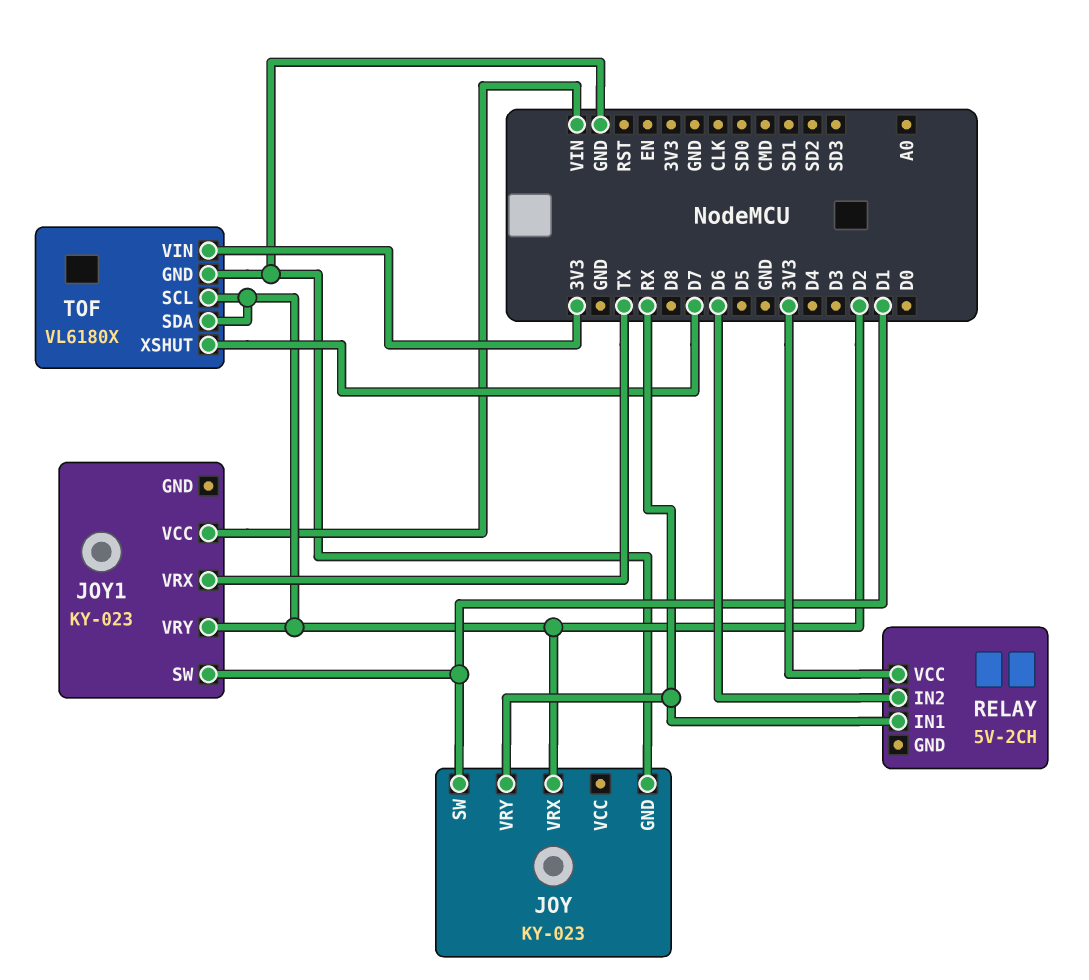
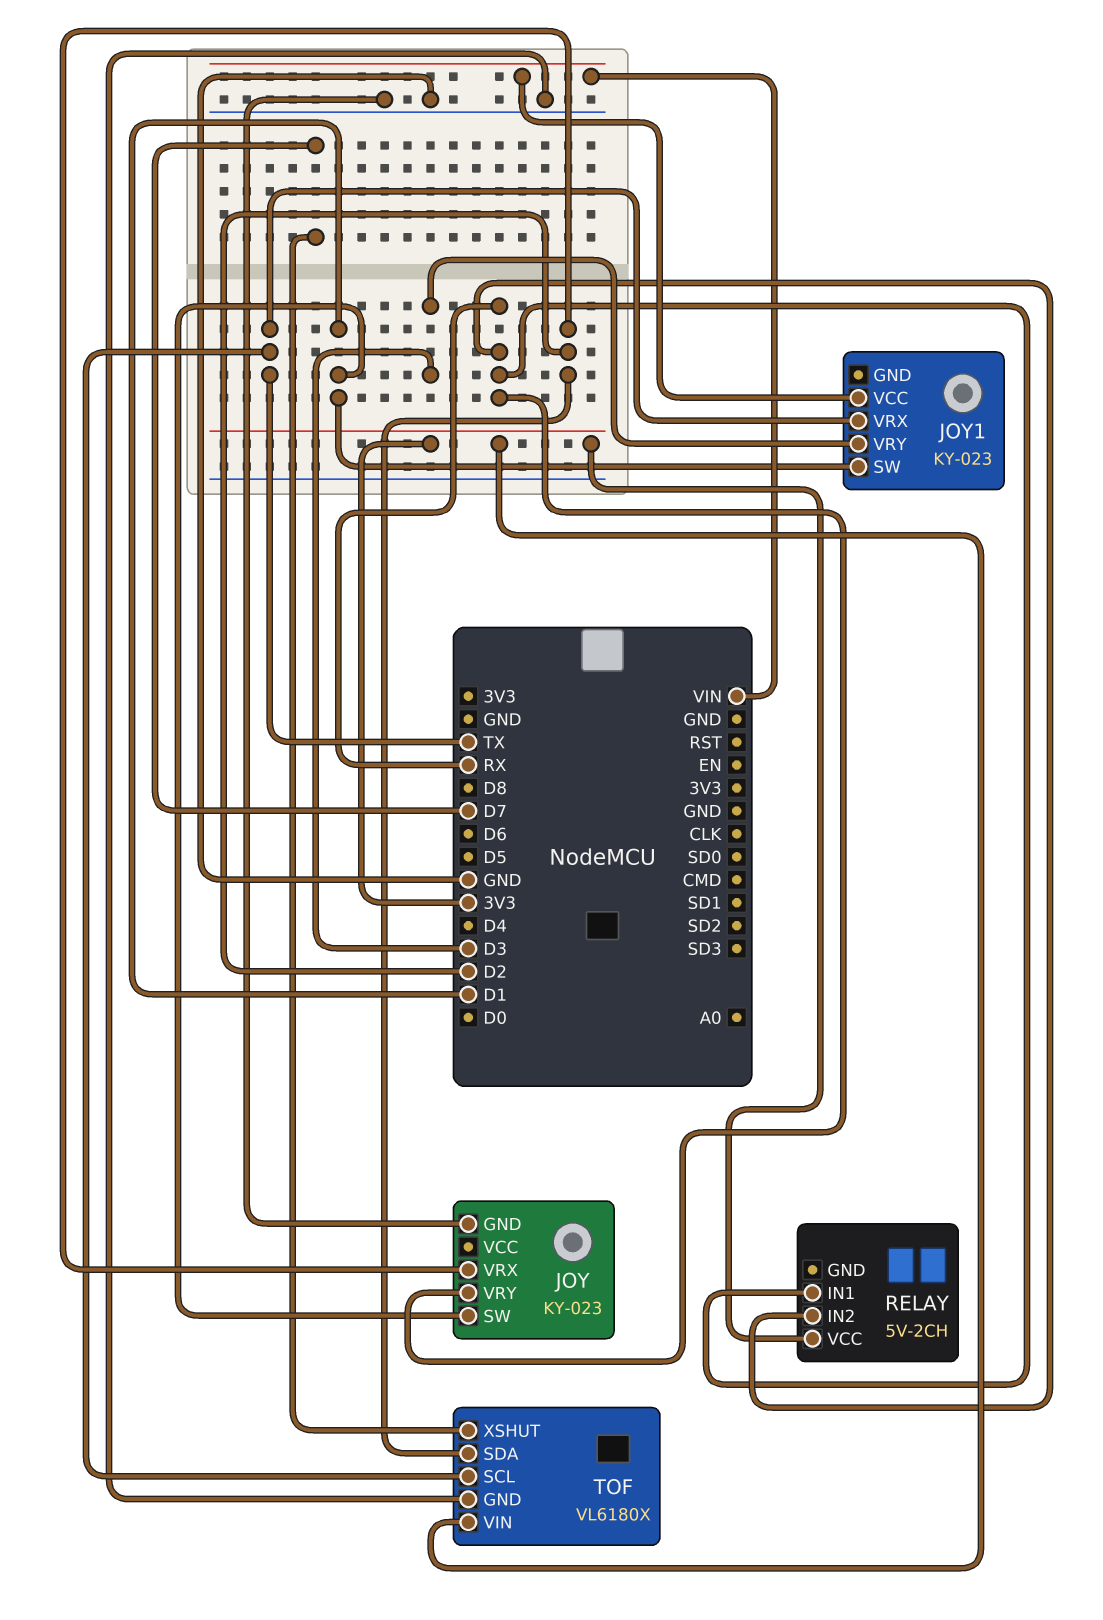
JOY1 pin VRY: D2 -> D3
RELAY pin IN2: D6 -> RX
TOF pin SCL: D2 -> TX

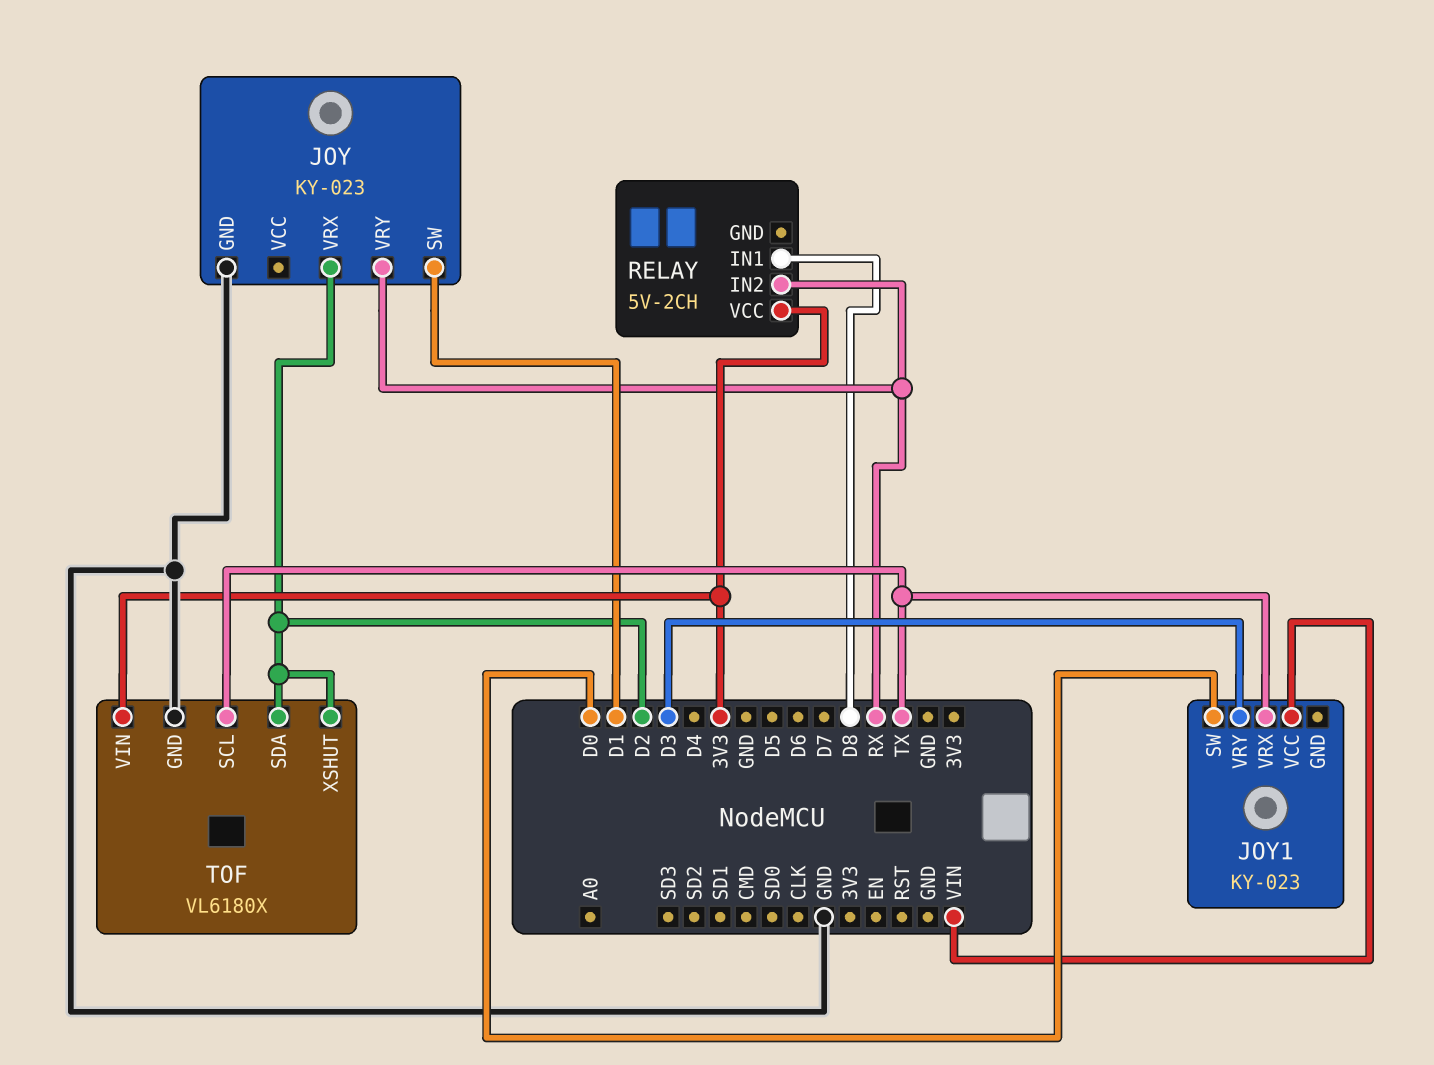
JOY1 pin SW: D1 -> D0
RELAY pin IN1: RX -> D8
TOF pin XSHUT: D7 -> D2

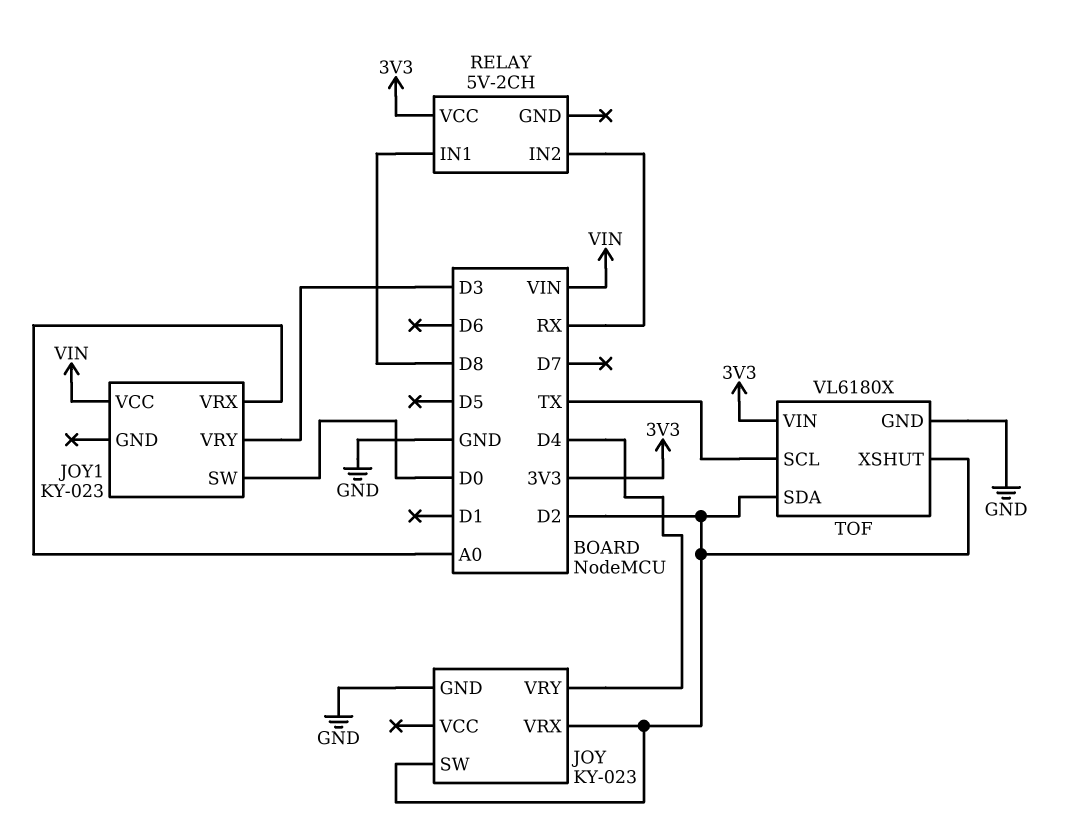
JOY pin SW: D1 -> D2
JOY pin VRY: RX -> D4
JOY1 pin VRX: TX -> A0

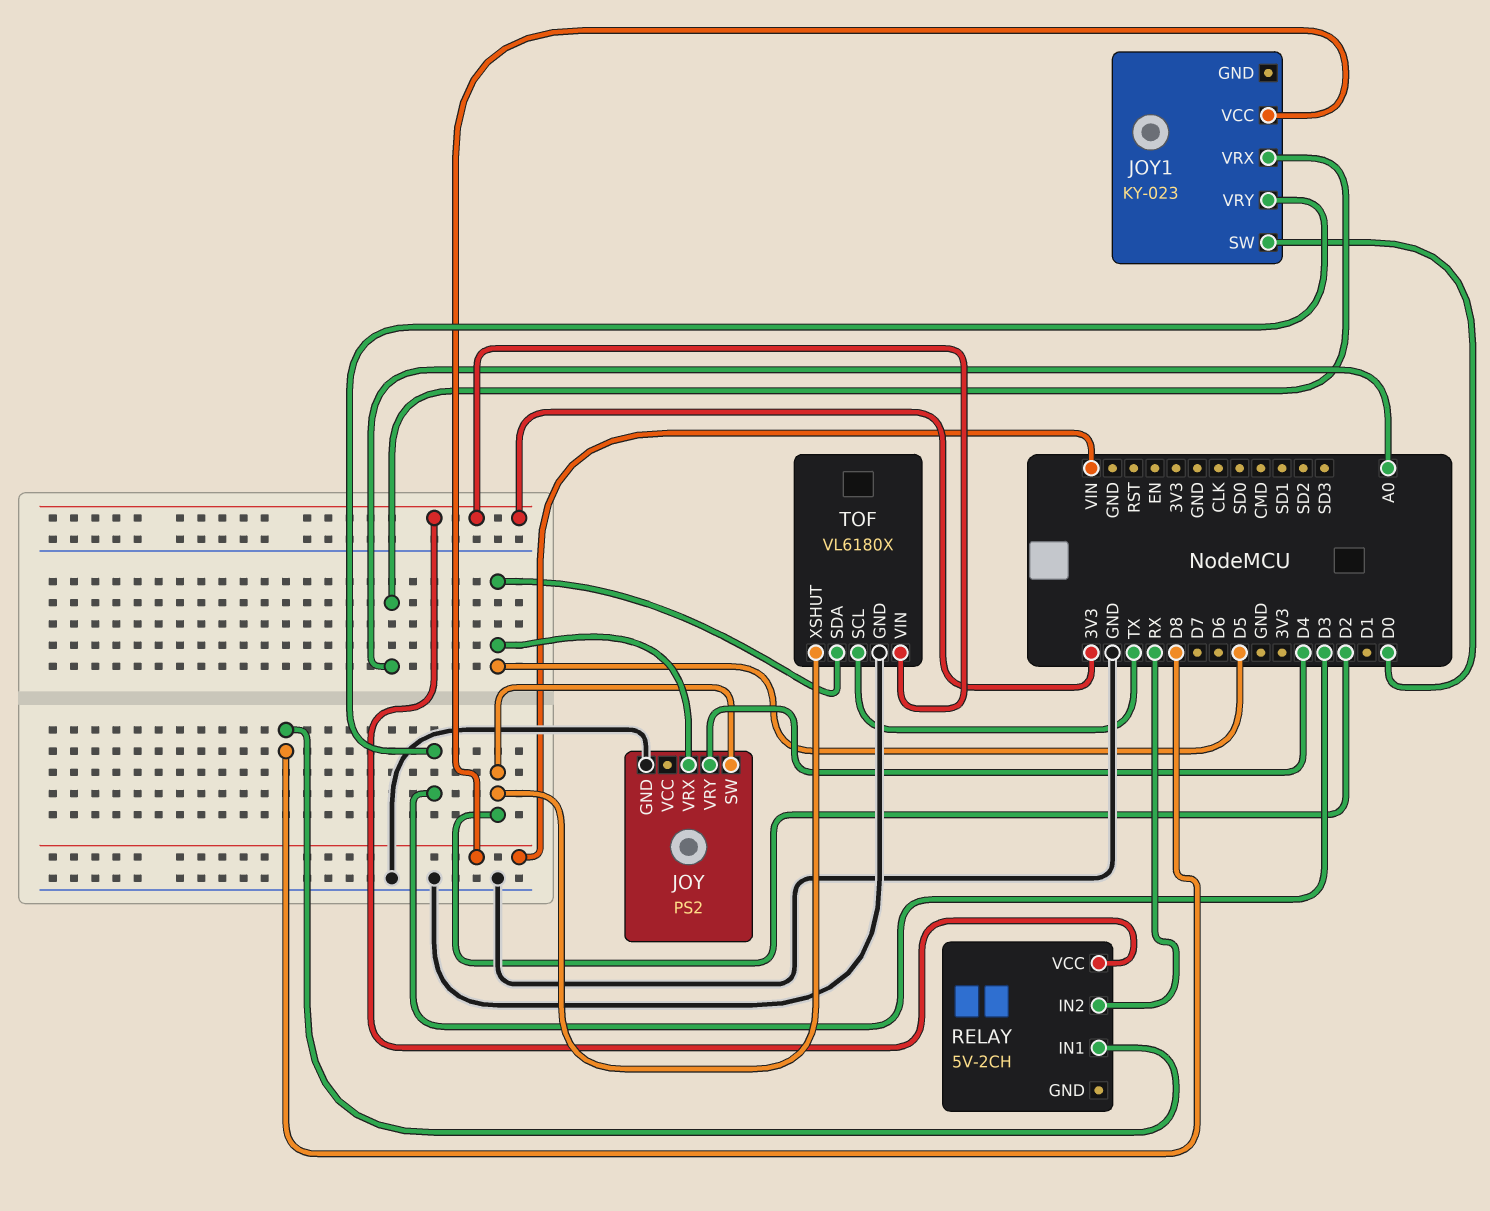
JOY: KY-023 -> PS2
JOY pin VRX: D2 -> D5
TOF pin SDA: D2 -> D5

